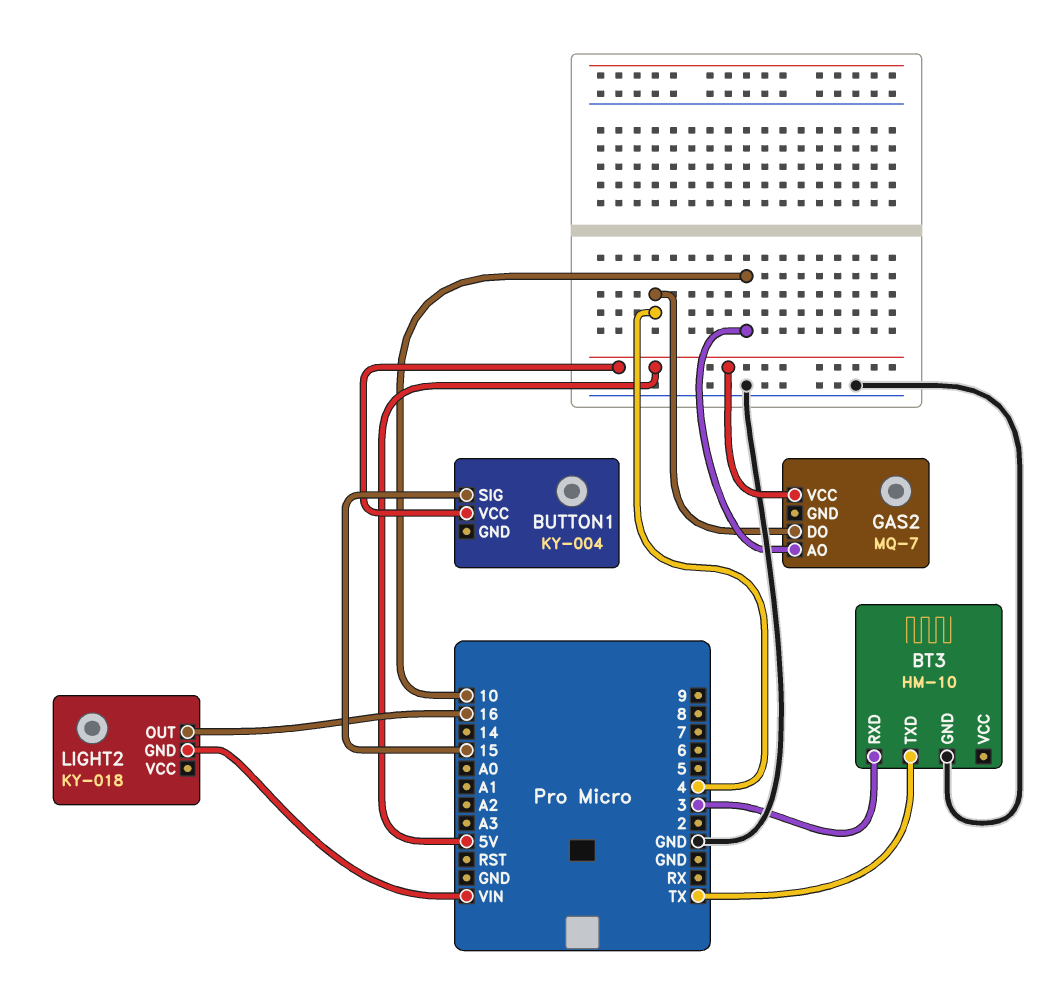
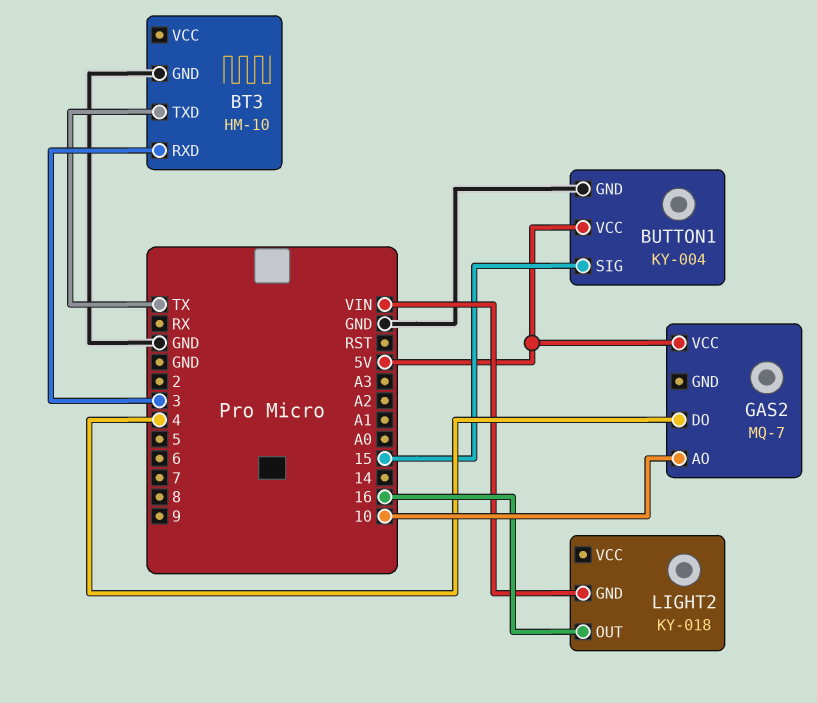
BUTTON1 pin GND: none -> GND

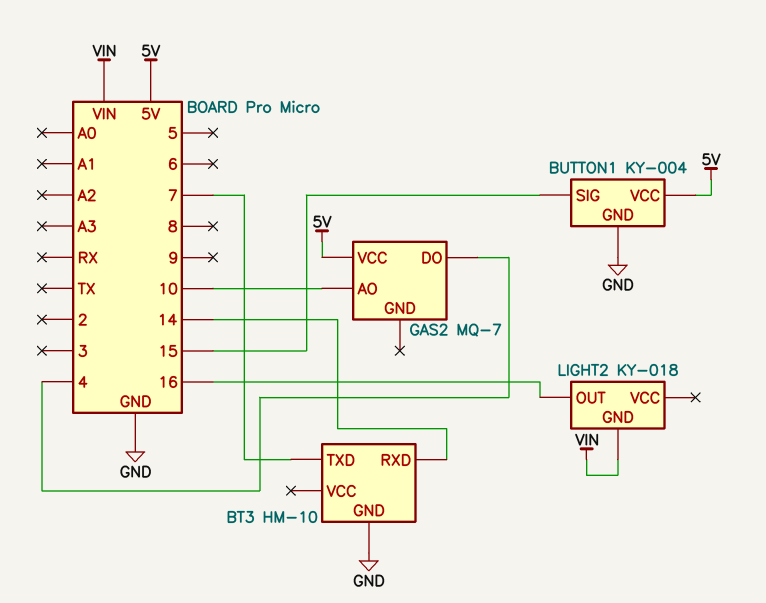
BT3 pin RXD: 3 -> 14
BT3 pin TXD: TX -> 7

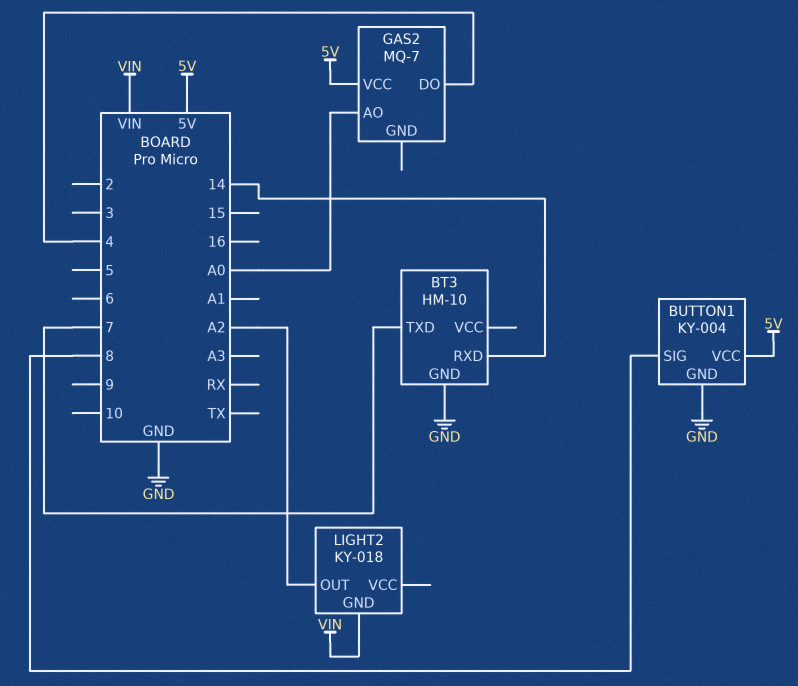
BUTTON1 pin SIG: 15 -> 8
GAS2 pin AO: 10 -> A0
LIGHT2 pin OUT: 16 -> A2

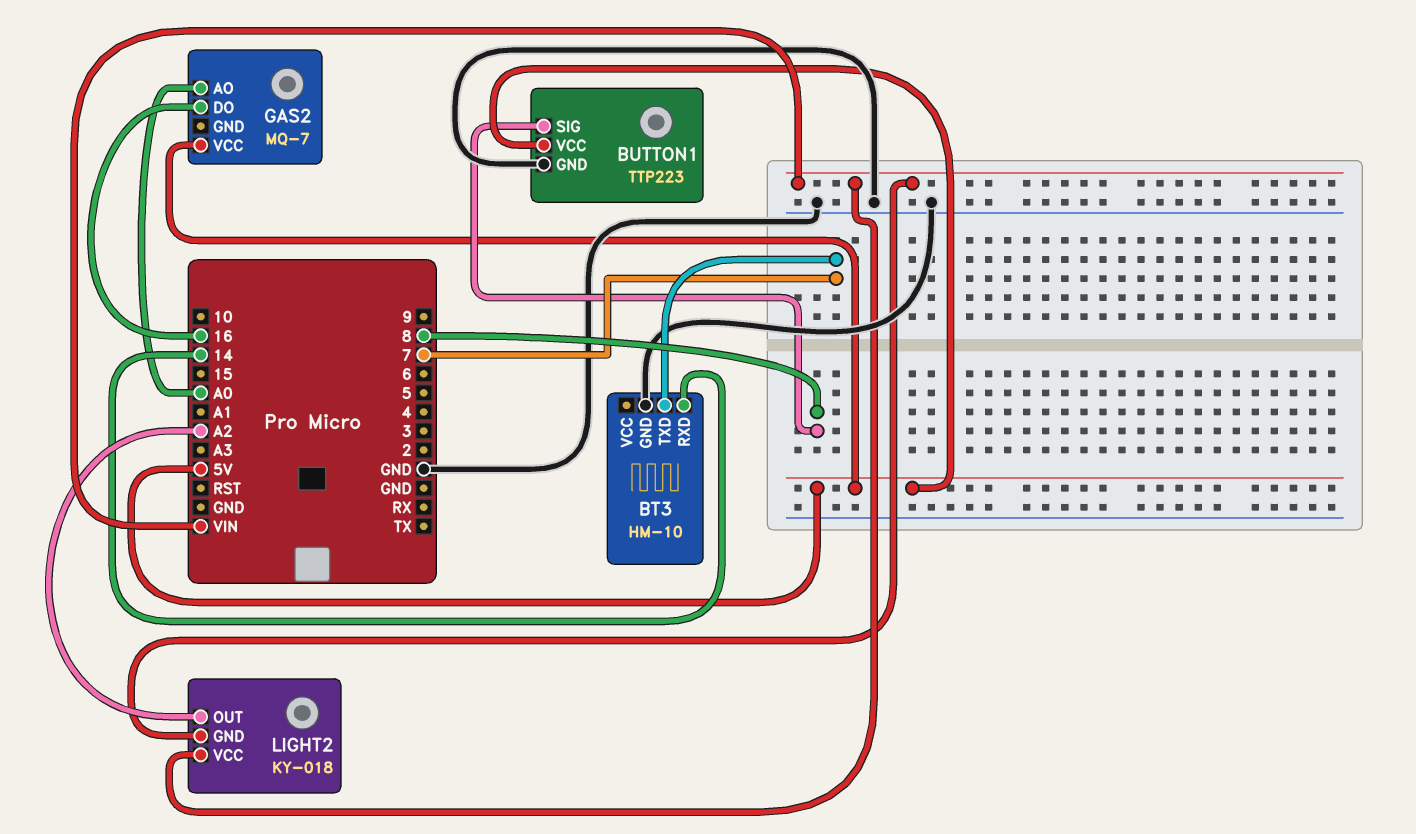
BUTTON1: KY-004 -> TTP223
GAS2 pin DO: 4 -> 16
LIGHT2 pin VCC: none -> VIN

